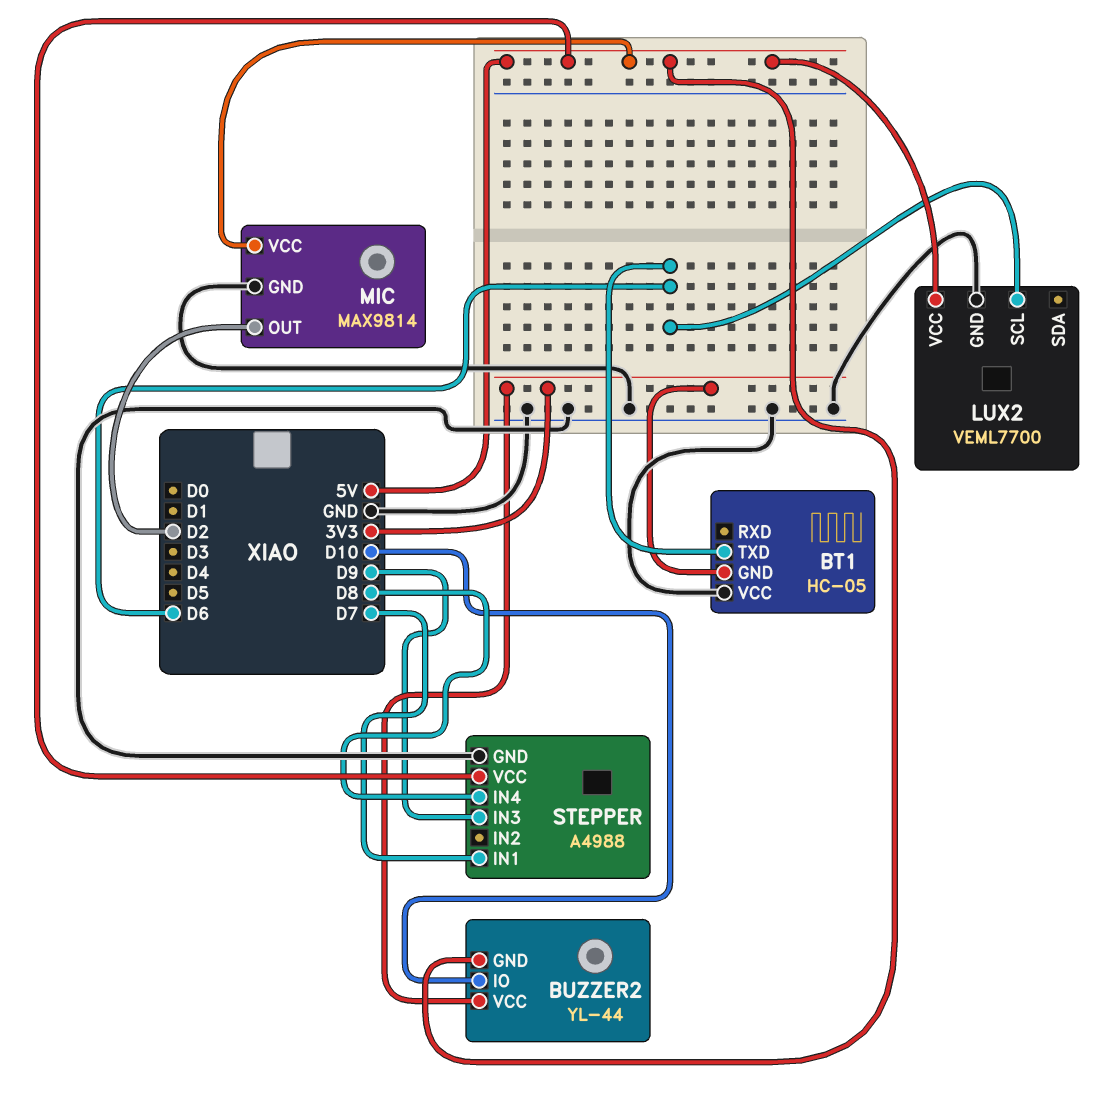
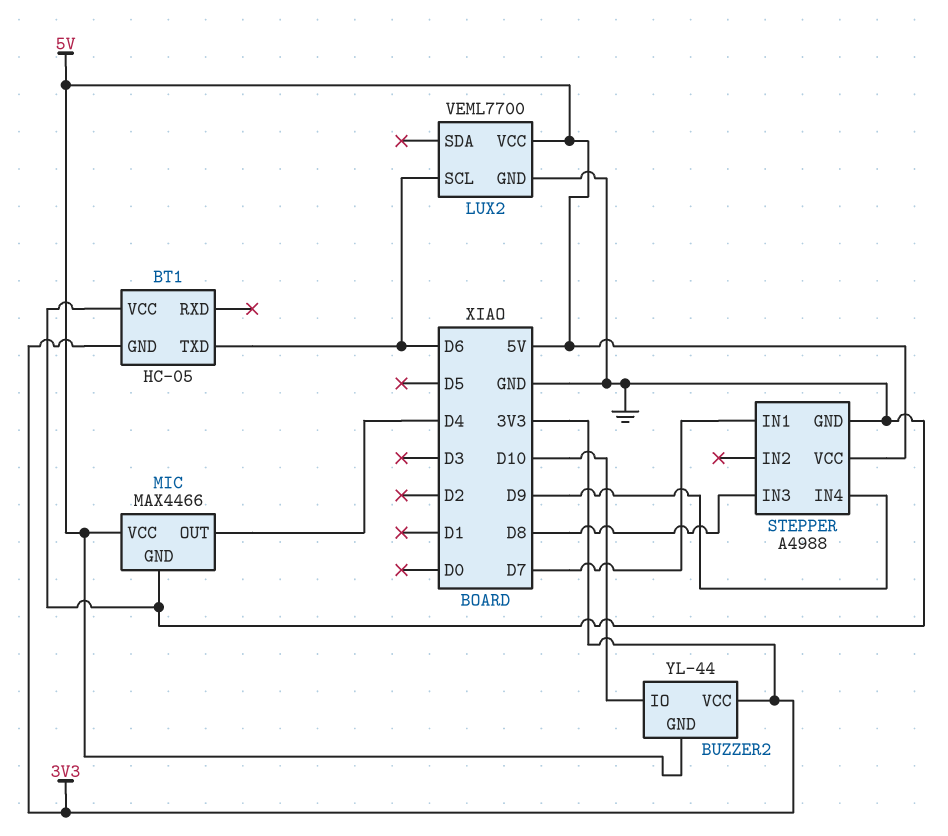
MIC: MAX9814 -> MAX4466
MIC pin OUT: D2 -> D4
STEPPER pin IN3: D9 -> D8
STEPPER pin IN4: D8 -> D9

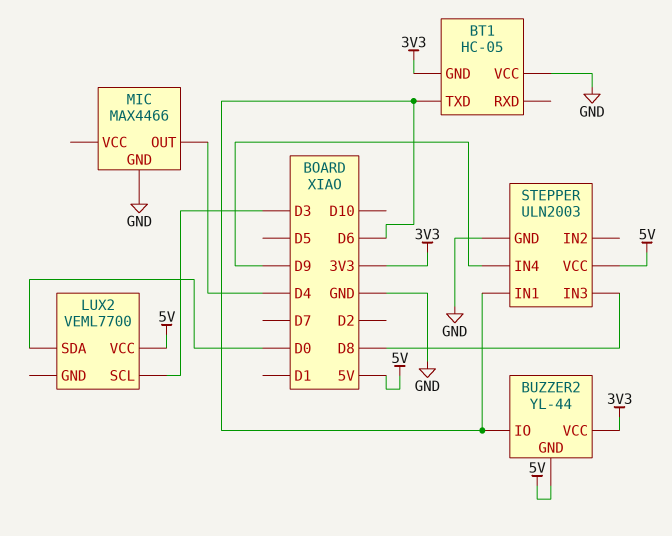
BUZZER2 pin IO: D10 -> D6
LUX2 pin GND: GND -> none
LUX2 pin SCL: D6 -> D3
LUX2 pin SDA: none -> D0
MIC pin VCC: 5V -> none
STEPPER: A4988 -> ULN2003
STEPPER pin IN1: D7 -> D6

